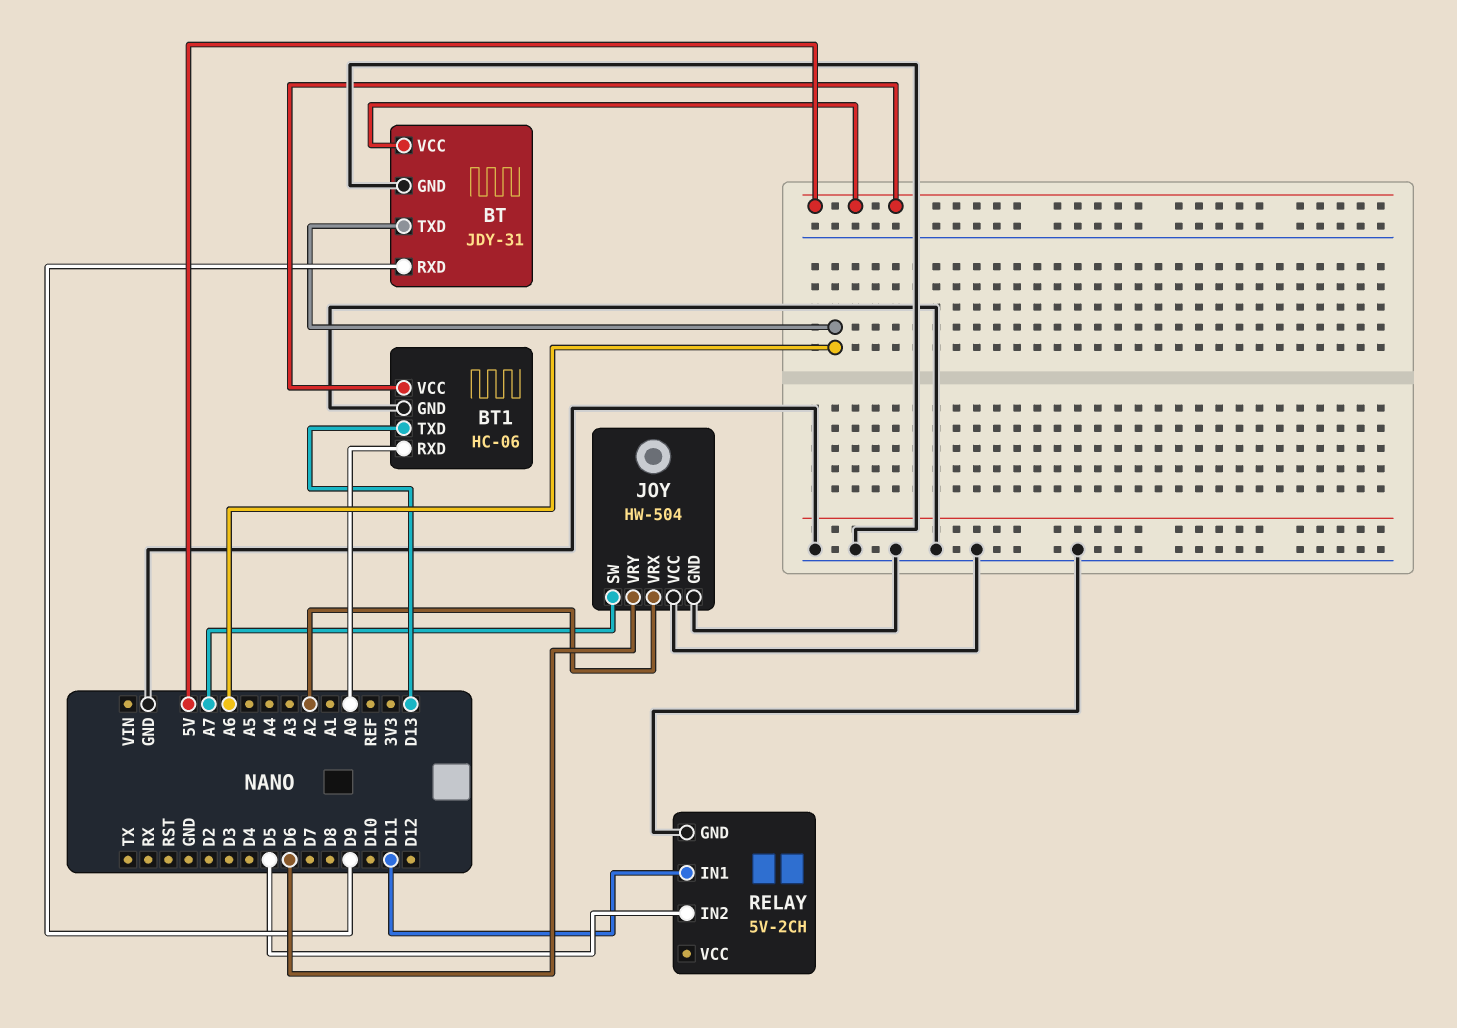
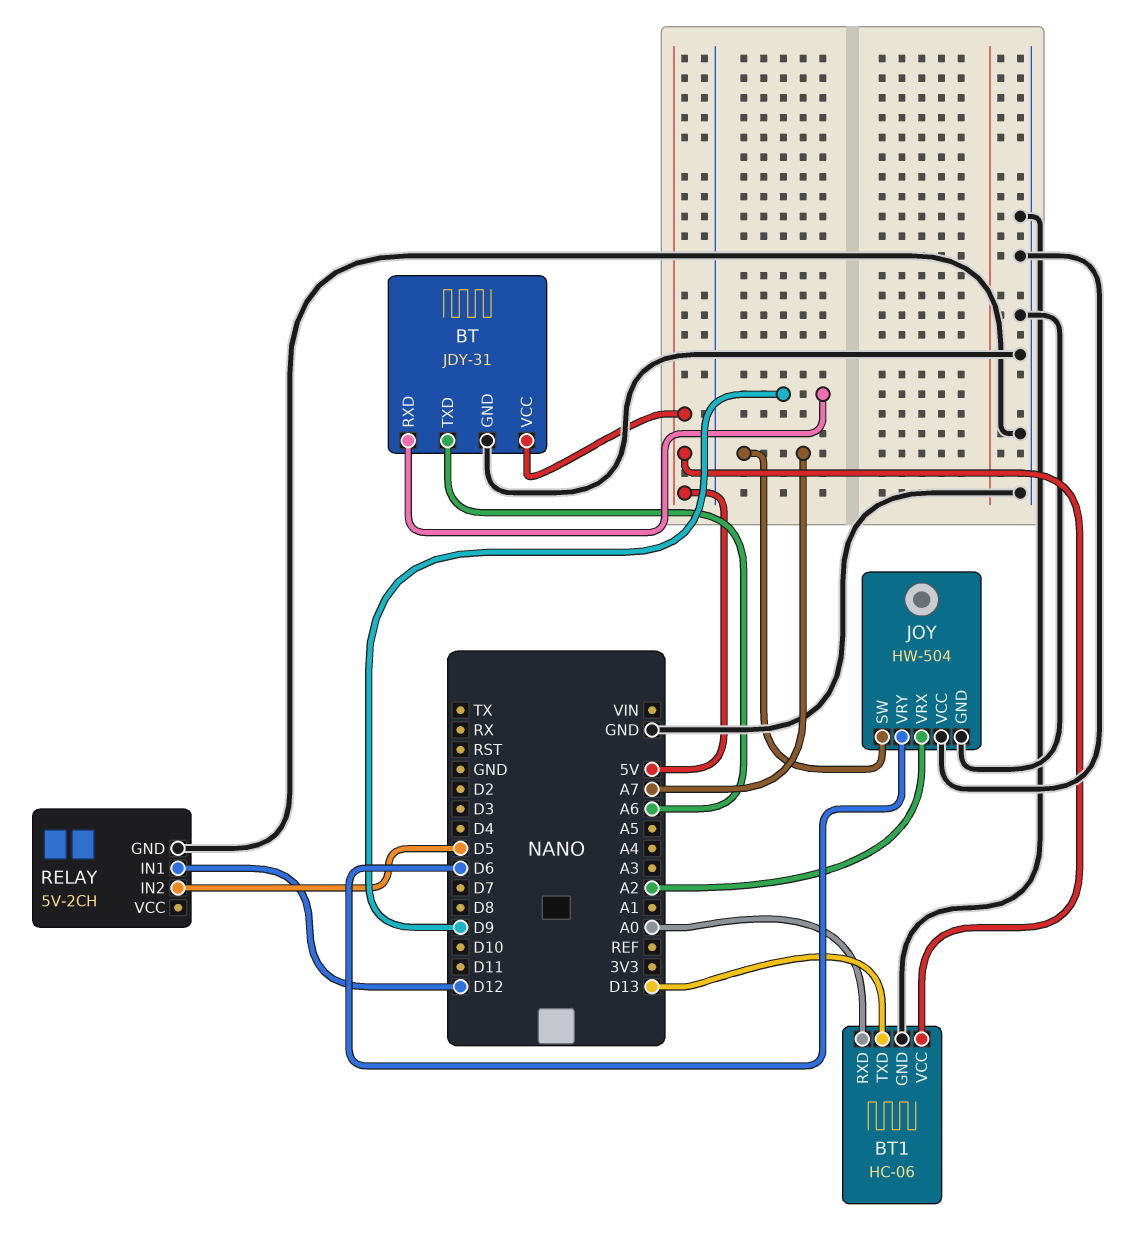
RELAY pin IN1: D11 -> D12

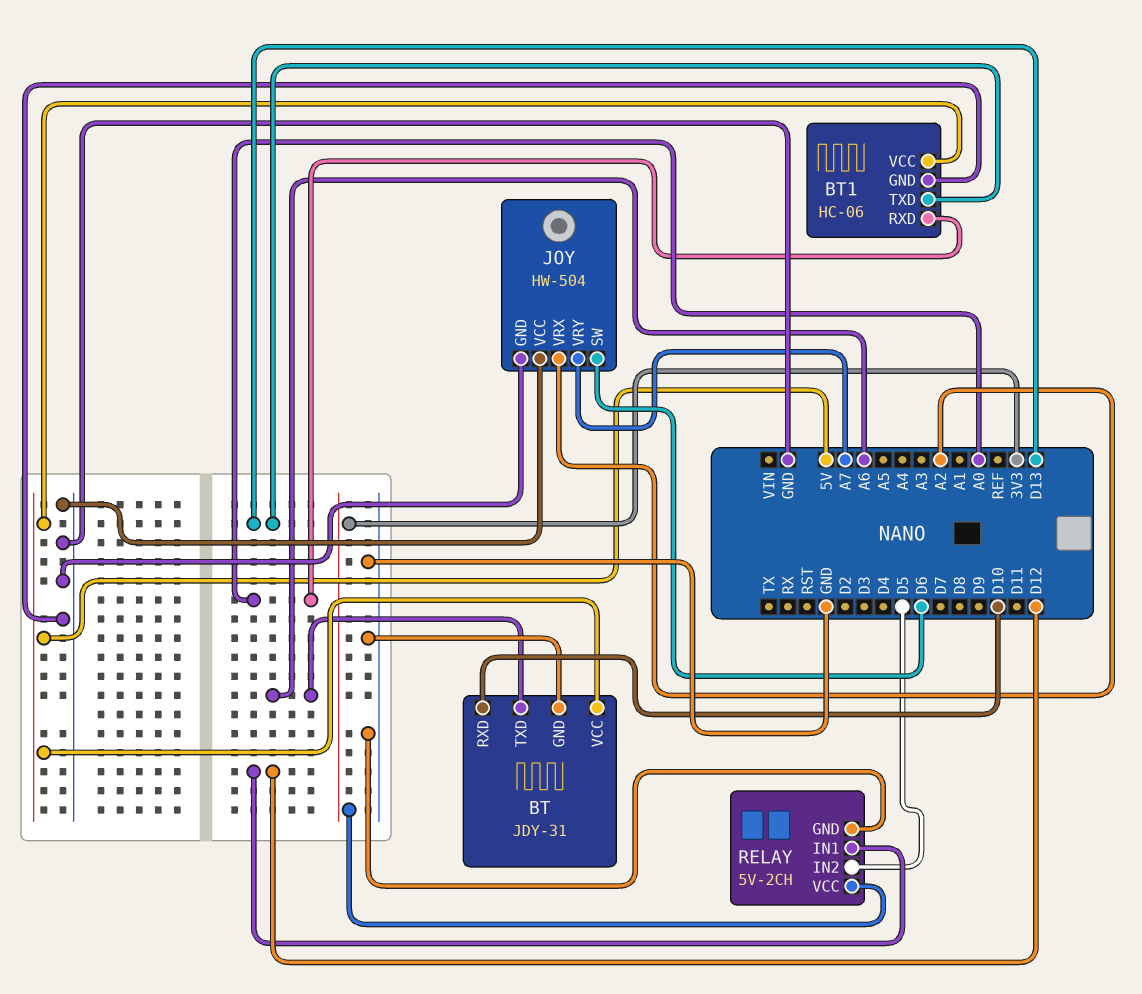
BT pin RXD: D9 -> D10
JOY pin SW: A7 -> D6
JOY pin VRY: D6 -> A7
RELAY pin VCC: none -> 3V3

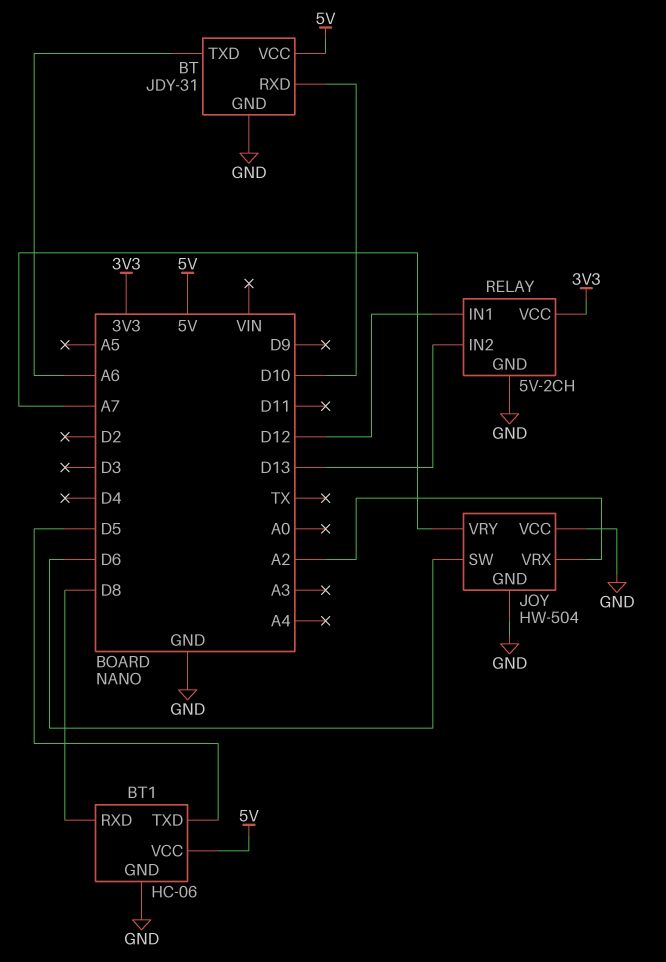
BT1 pin RXD: A0 -> D8
BT1 pin TXD: D13 -> D5
RELAY pin IN2: D5 -> D13

